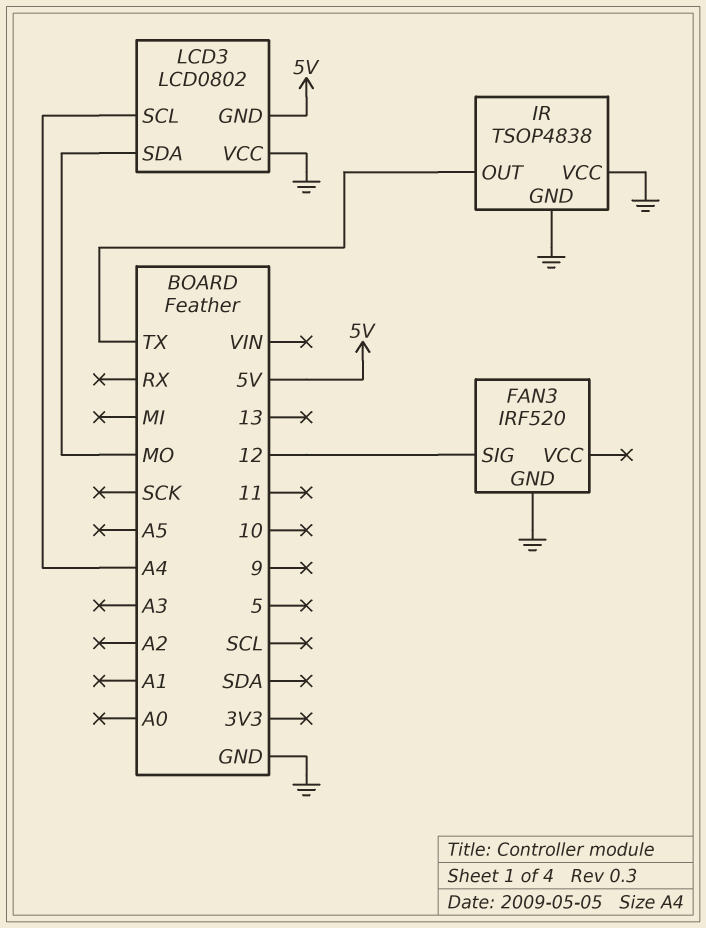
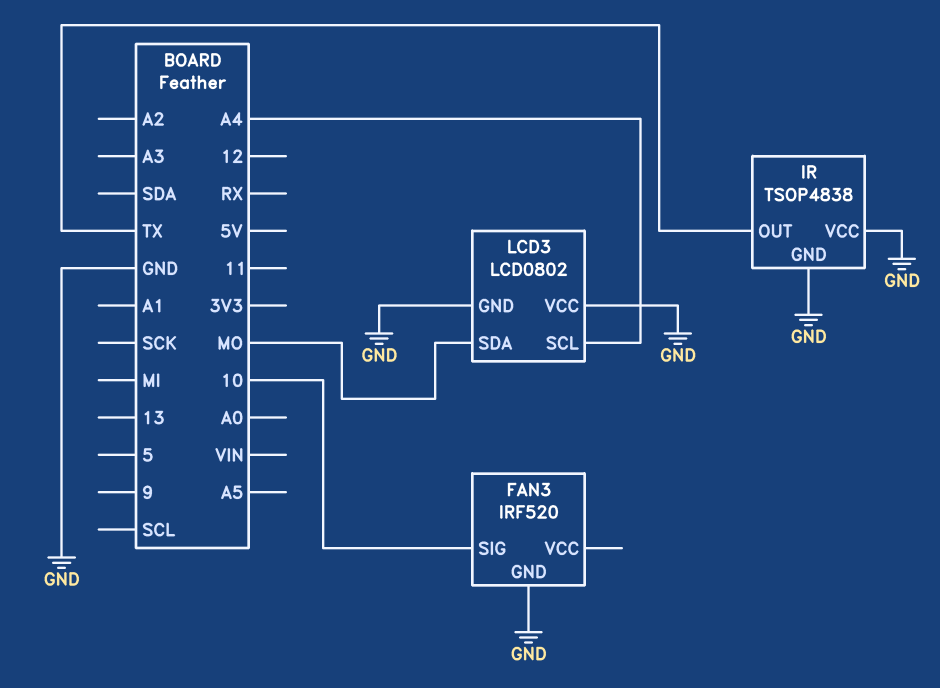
FAN3 pin SIG: 12 -> 10
LCD3 pin GND: 5V -> GND

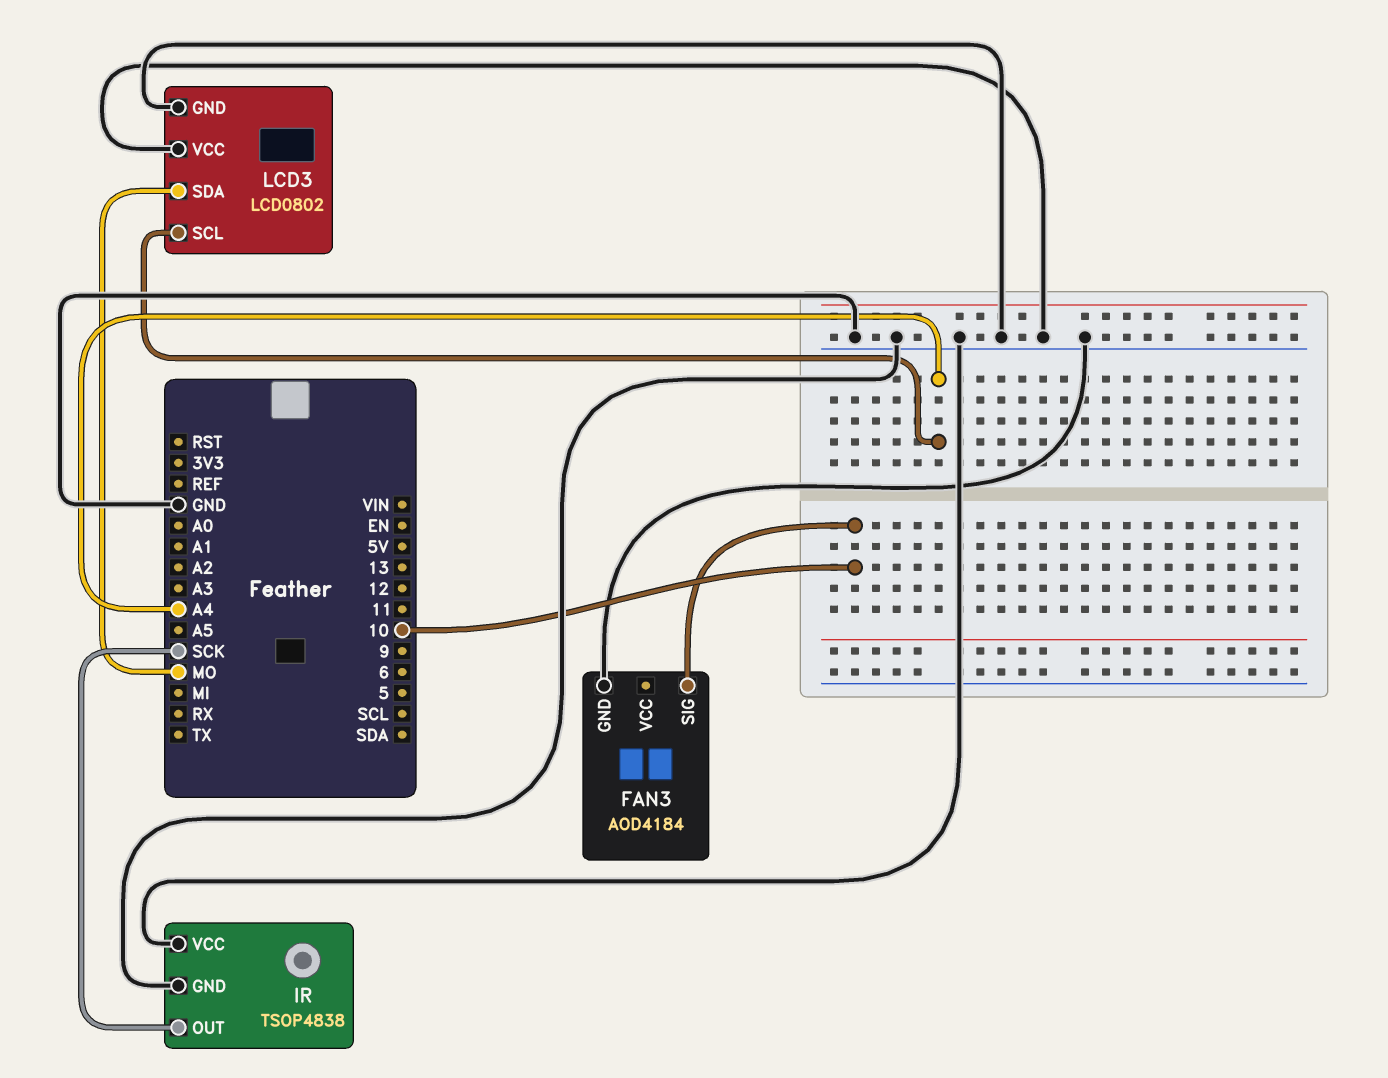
FAN3: IRF520 -> AOD4184
IR pin OUT: TX -> SCK

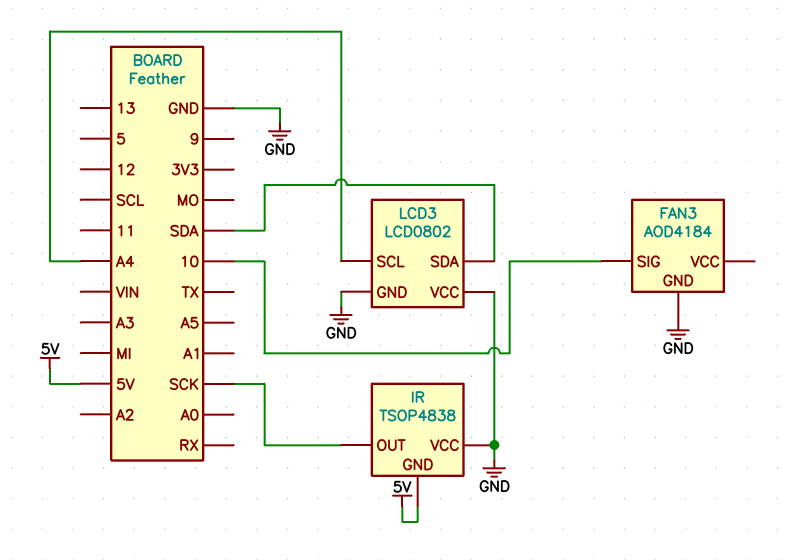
IR pin GND: GND -> 5V
LCD3 pin SDA: MO -> SDA

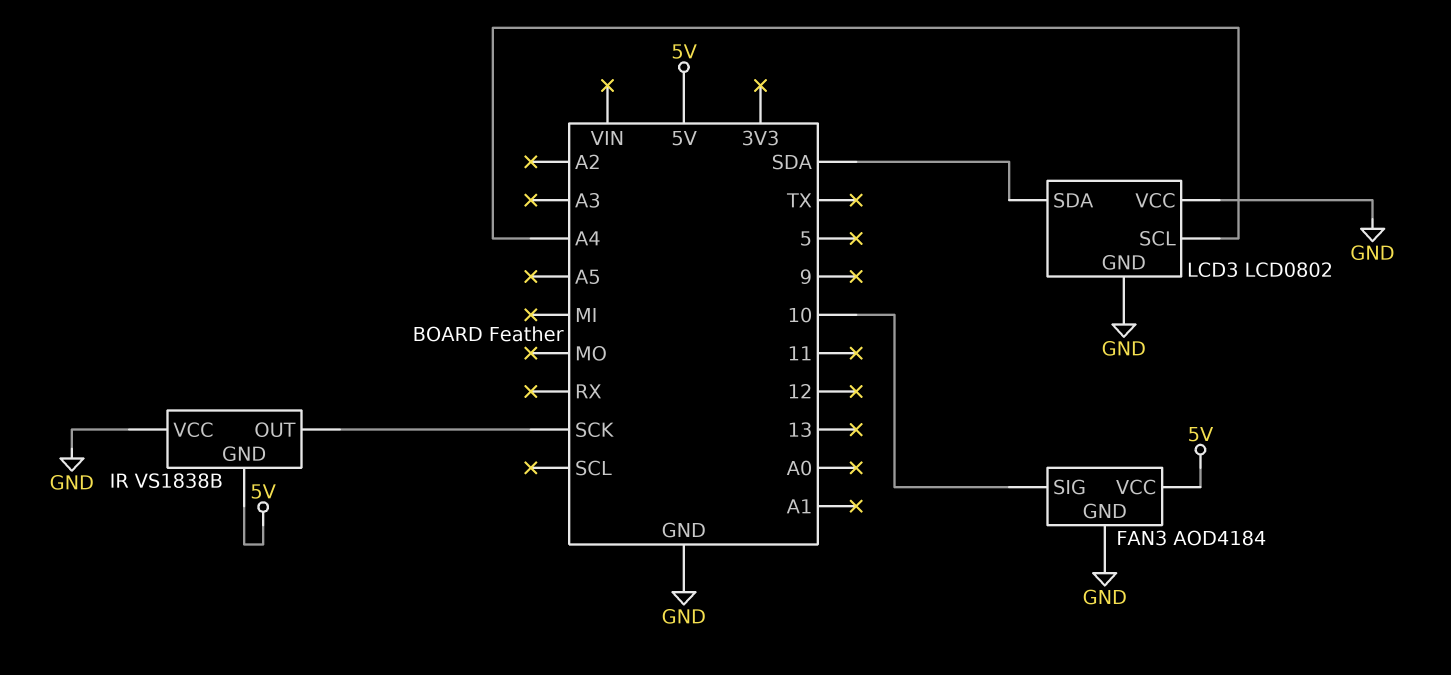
FAN3 pin VCC: none -> 5V
IR: TSOP4838 -> VS1838B

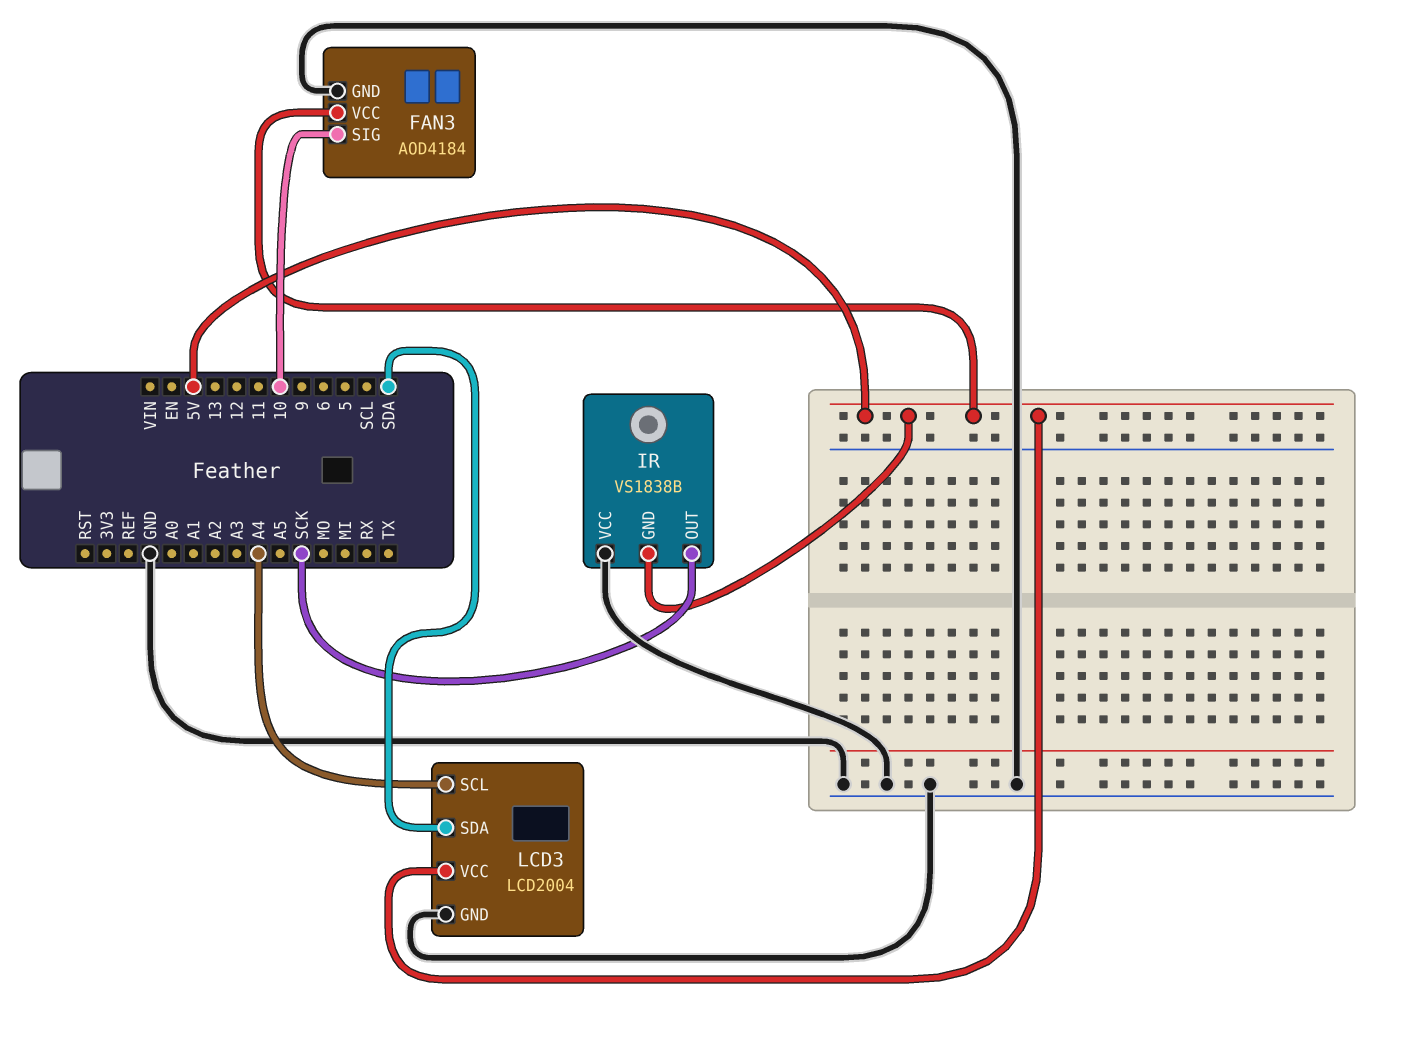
LCD3: LCD0802 -> LCD2004
LCD3 pin VCC: GND -> 5V

